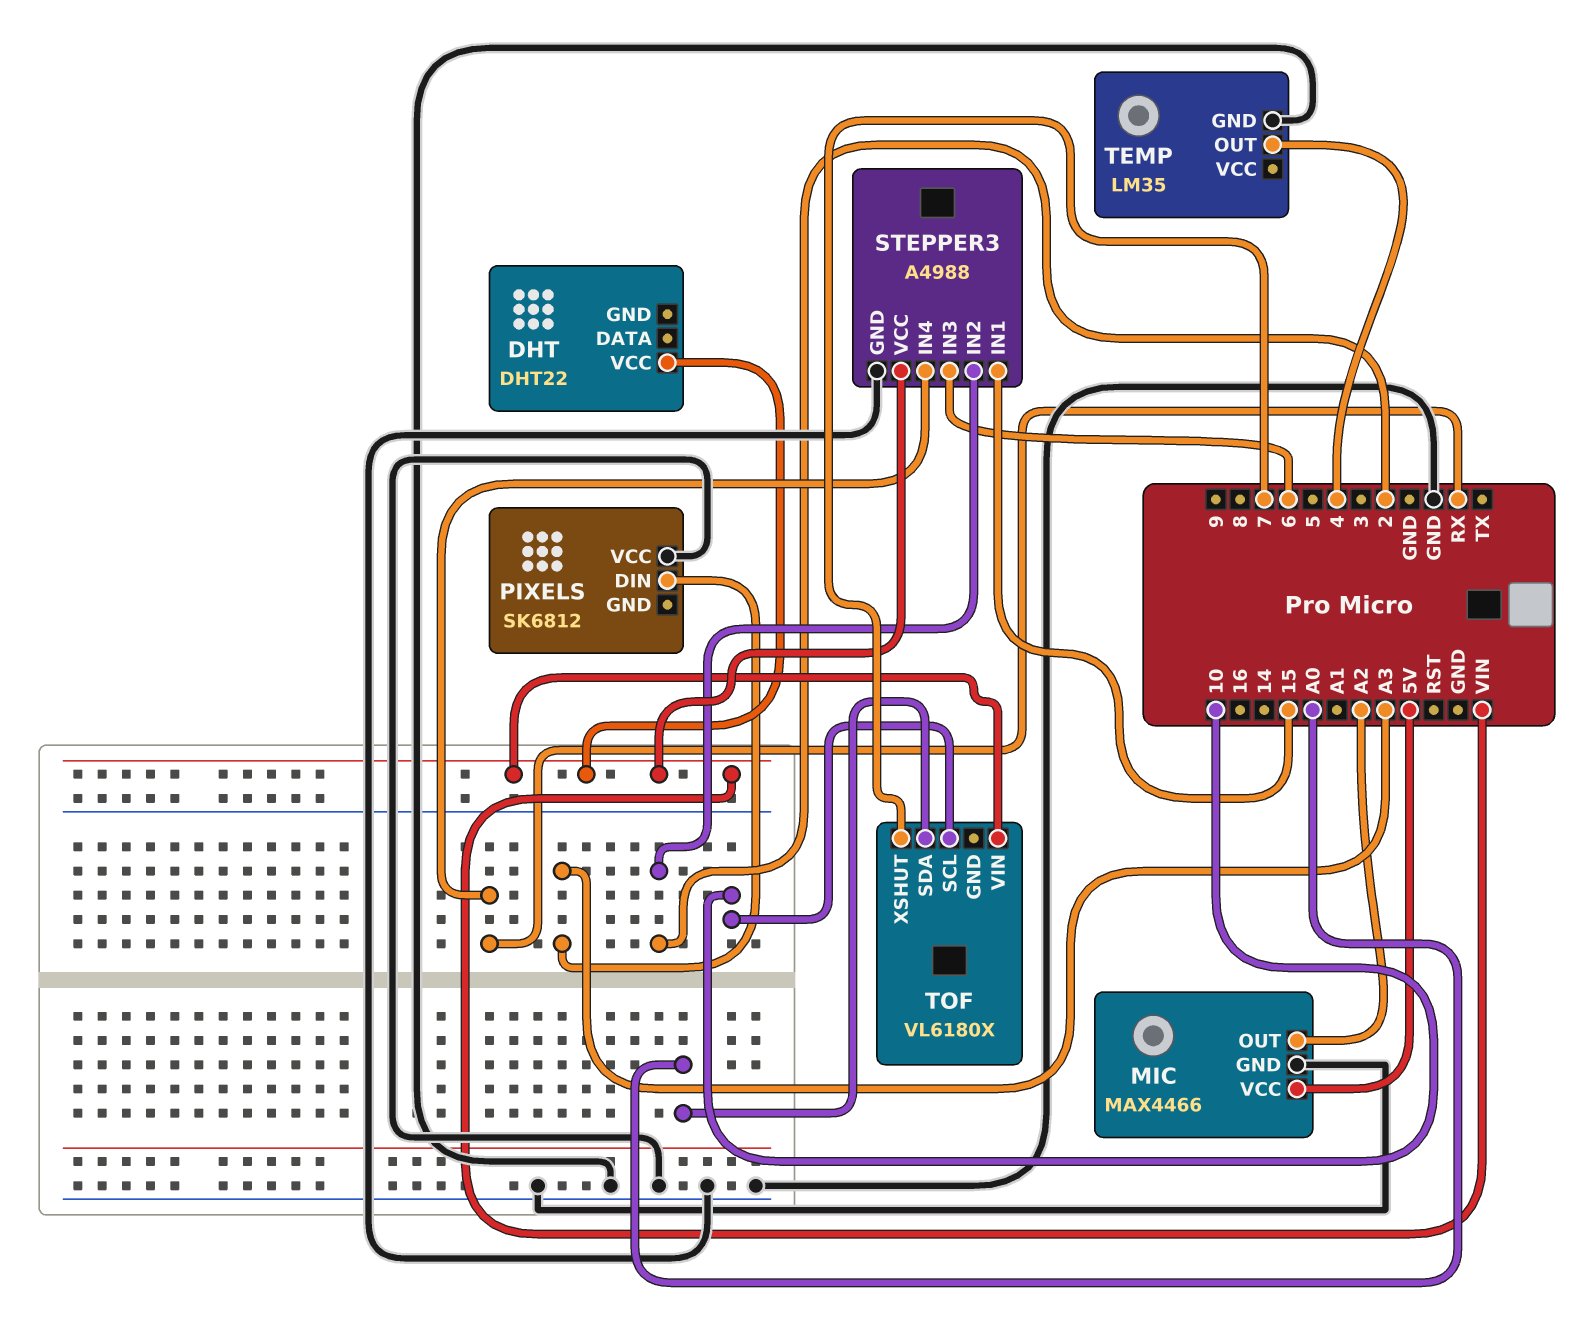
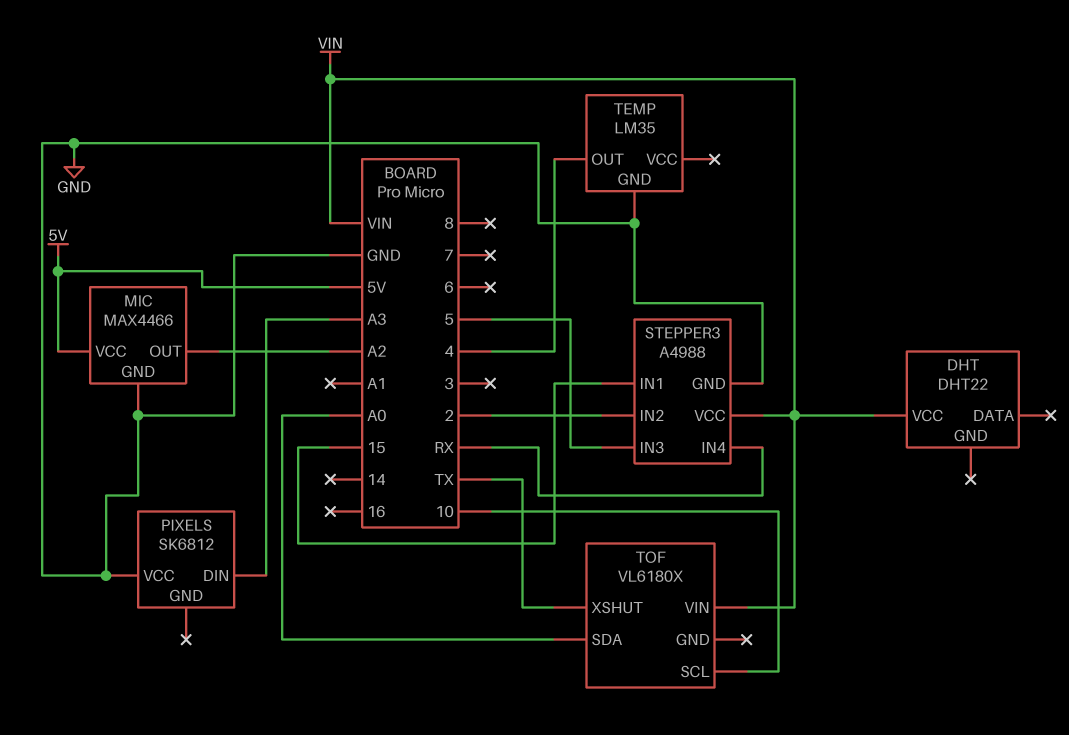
STEPPER3 pin IN3: 6 -> 5
TOF pin XSHUT: 7 -> TX

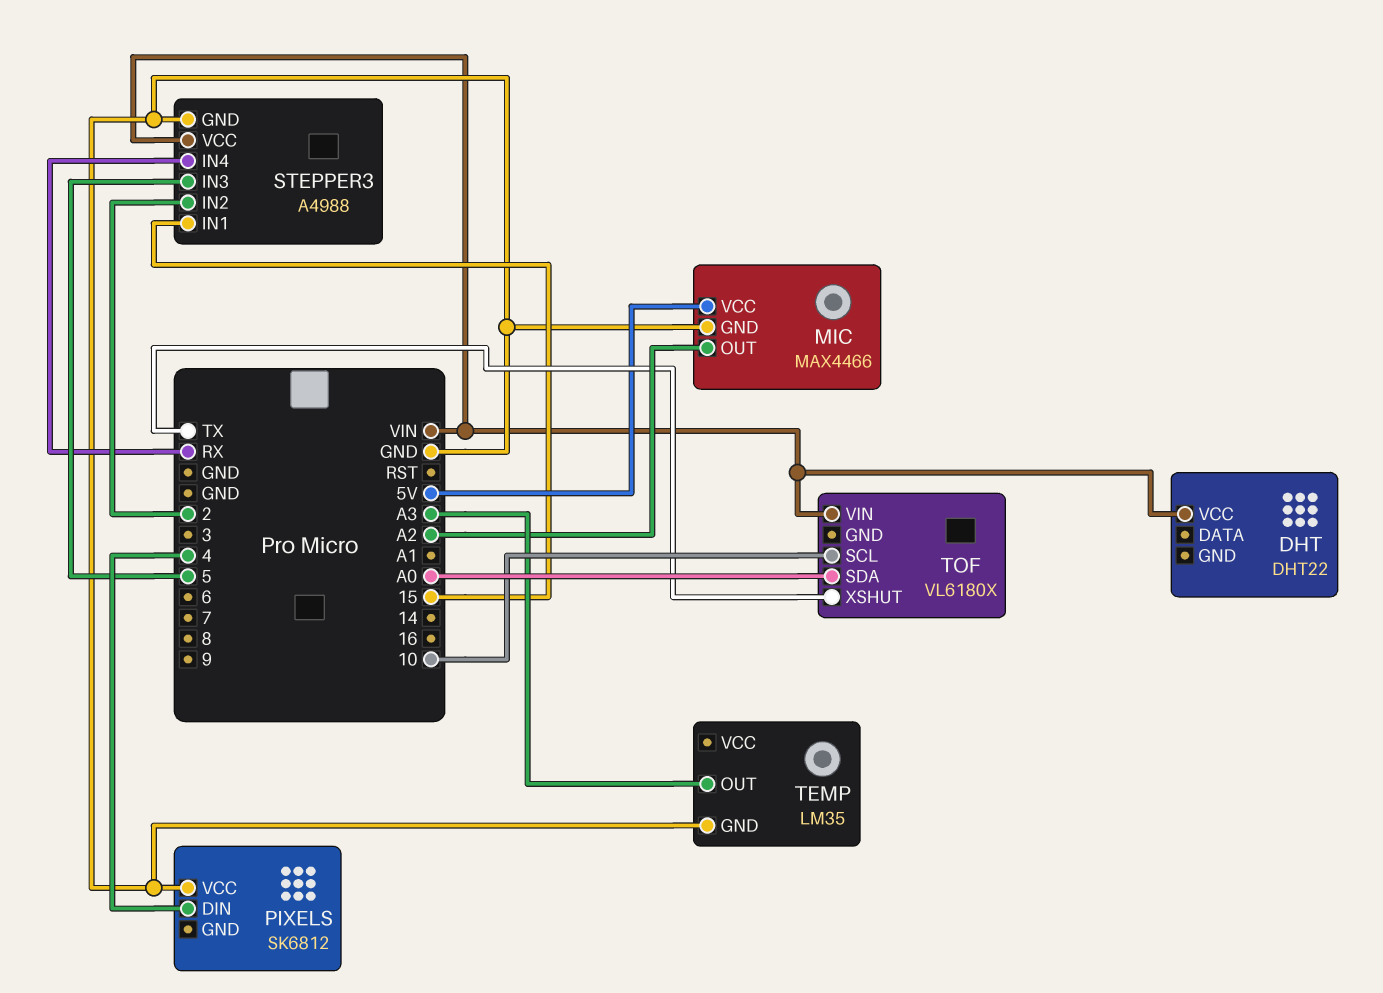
PIXELS pin DIN: A3 -> 4
TEMP pin OUT: 4 -> A3

